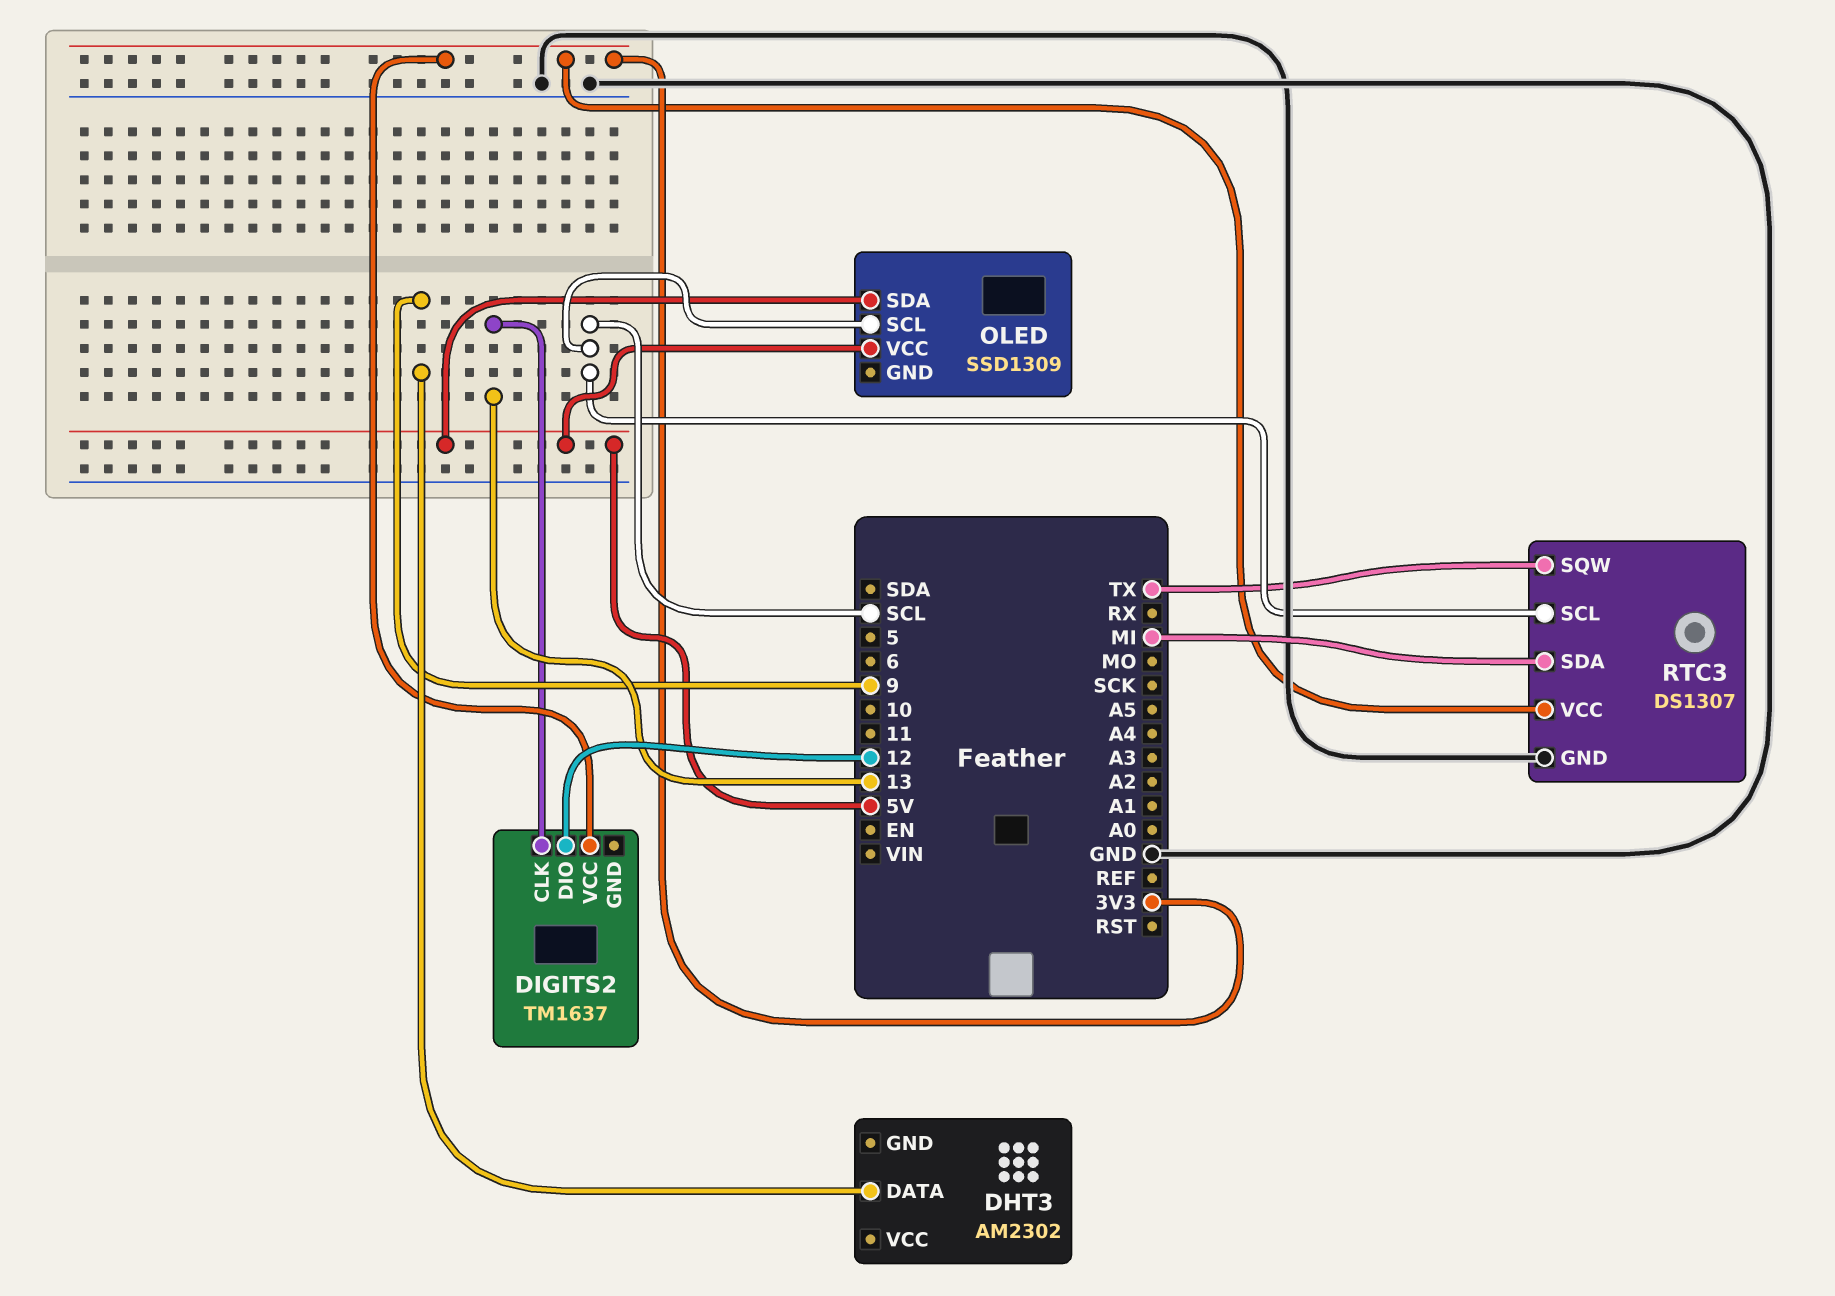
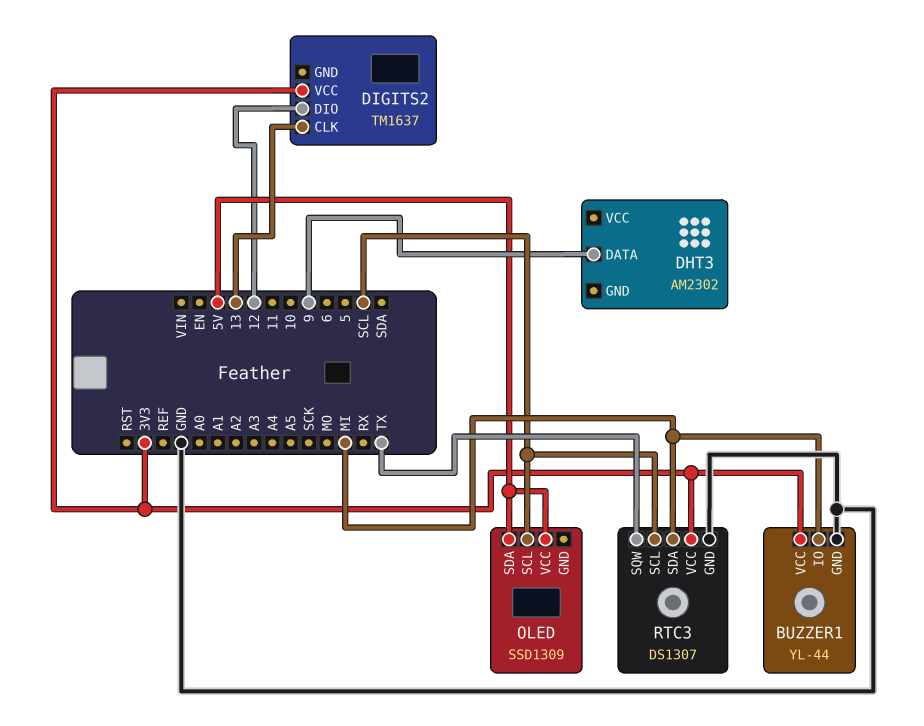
BUZZER1: none -> YL-44
BUZZER1 pin GND: none -> GND
BUZZER1 pin IO: none -> MI
BUZZER1 pin VCC: none -> 3V3

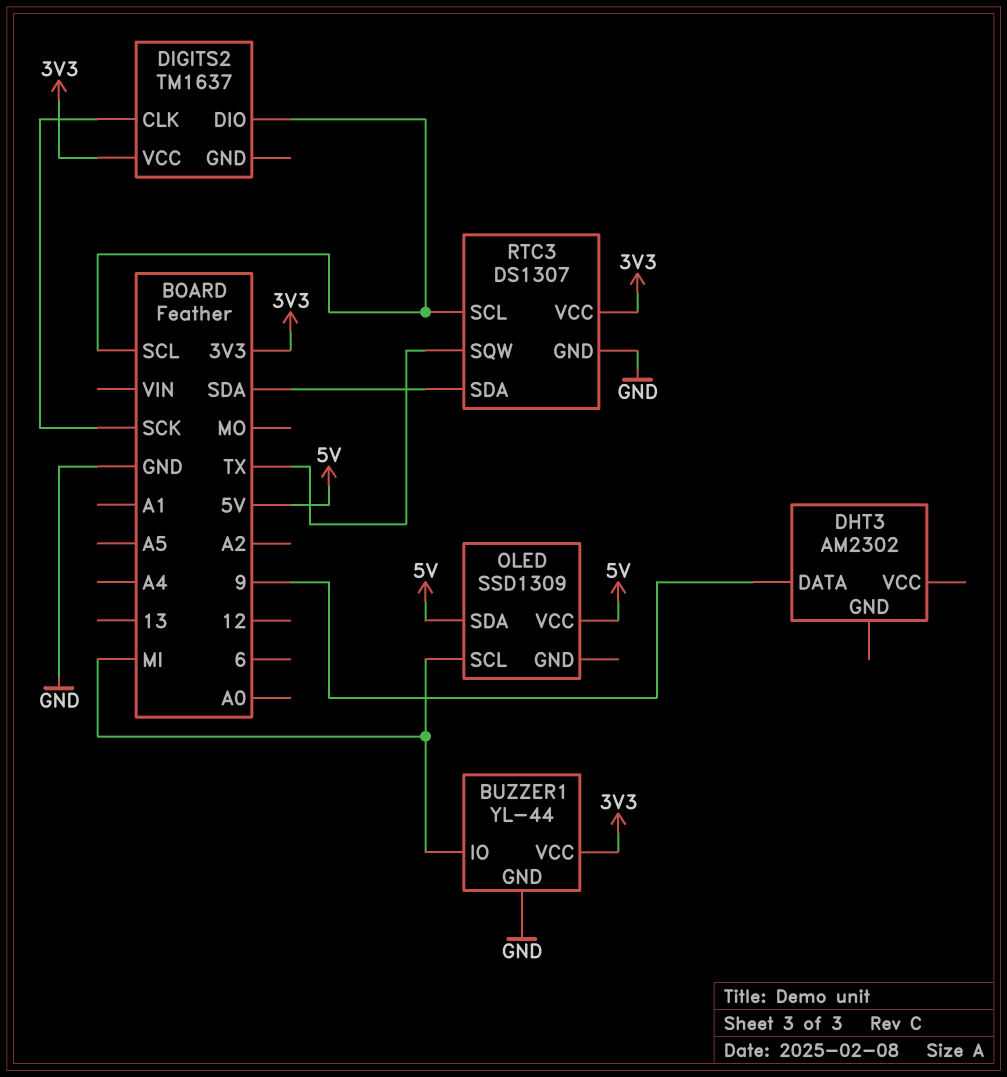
DIGITS2 pin CLK: 13 -> SCK
DIGITS2 pin DIO: 12 -> SCL
OLED pin SCL: SCL -> MI
RTC3 pin SDA: MI -> SDA

